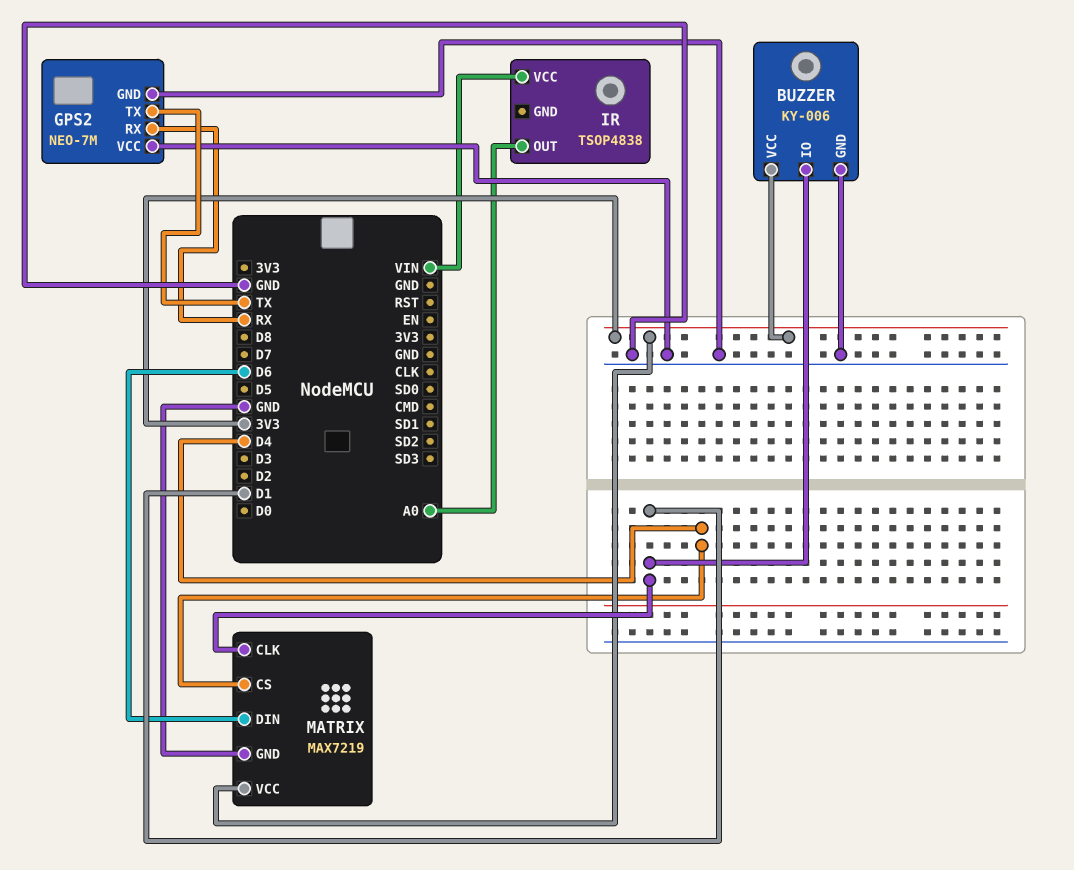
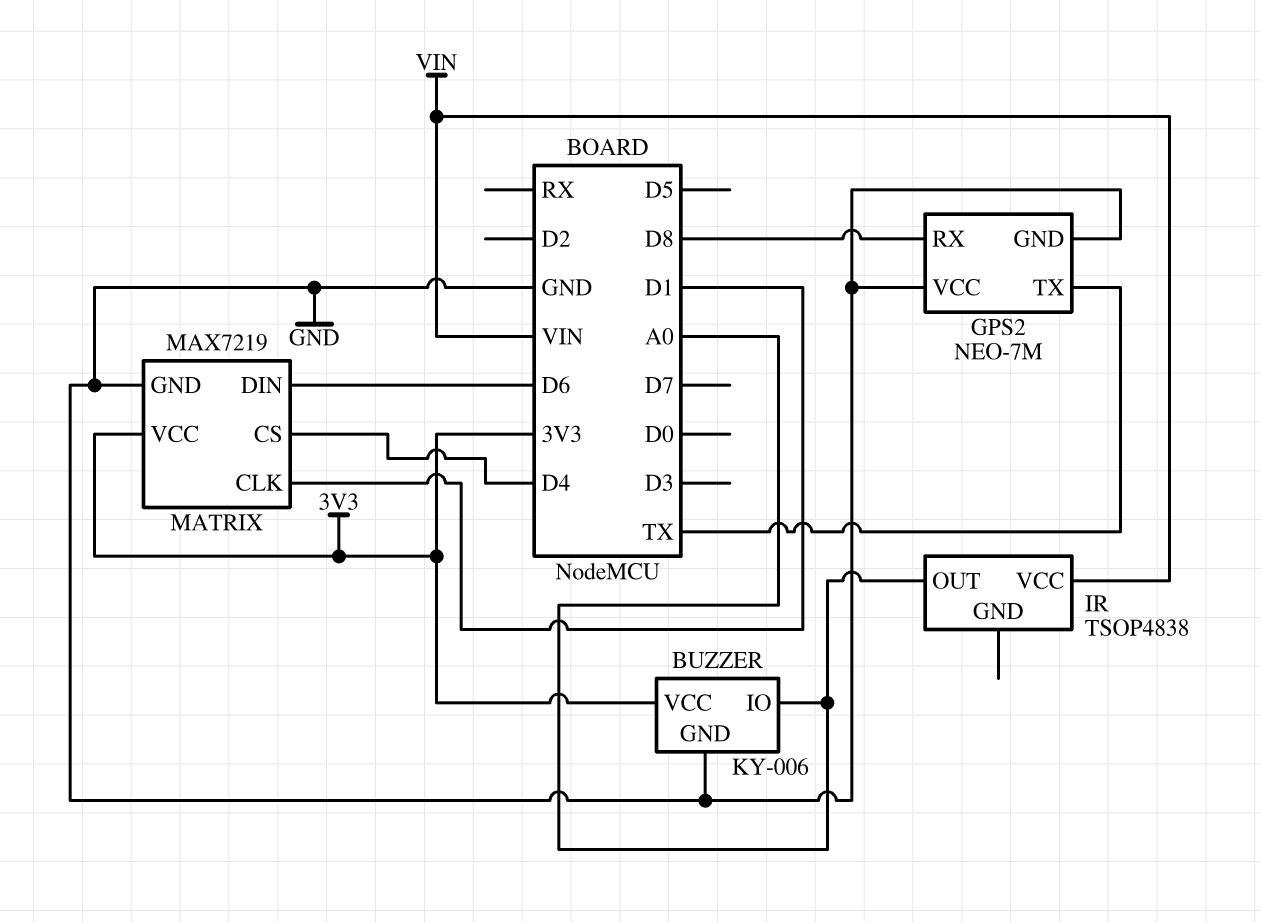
BUZZER pin IO: D1 -> A0
GPS2 pin RX: RX -> D8

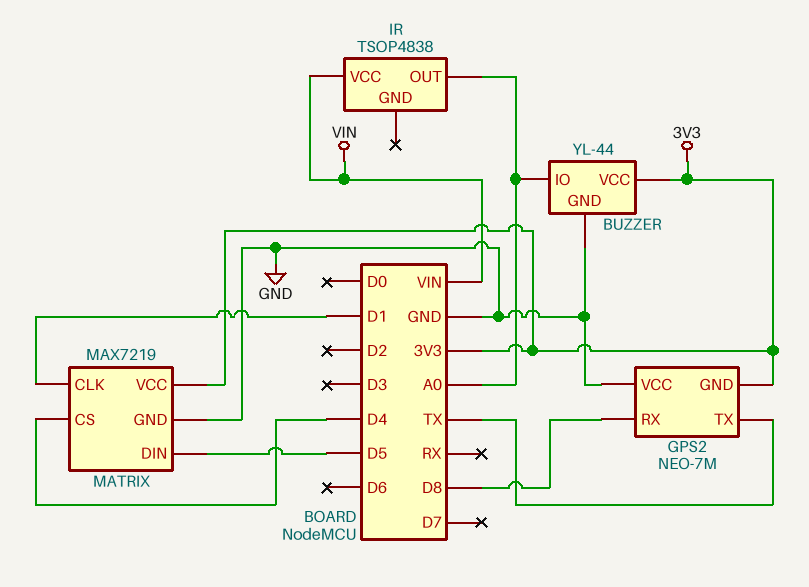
BUZZER: KY-006 -> YL-44
GPS2 pin GND: GND -> 3V3
MATRIX pin DIN: D6 -> D5

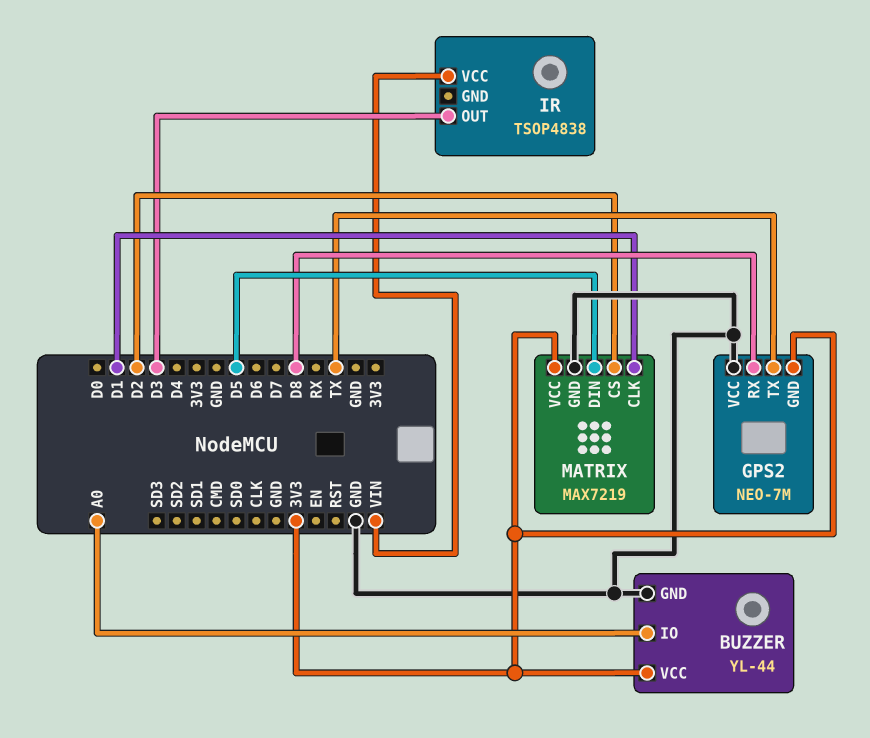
IR pin OUT: A0 -> D3
MATRIX pin CS: D4 -> D2

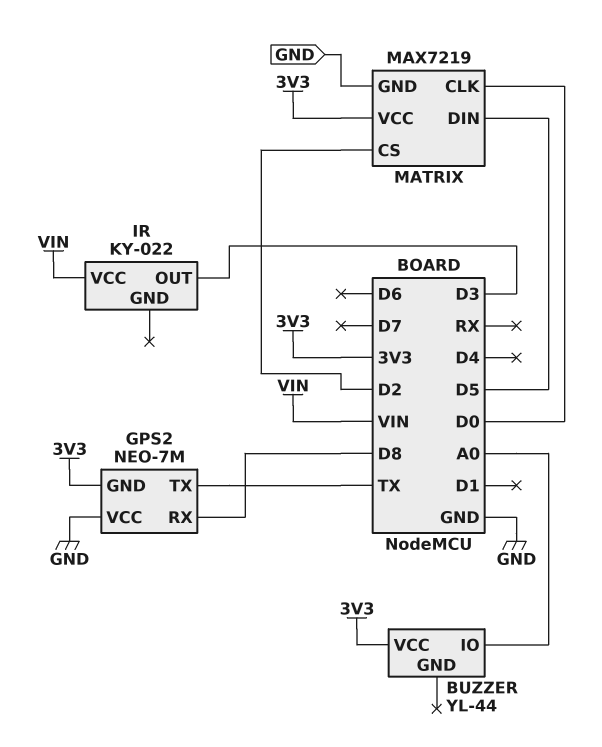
BUZZER pin GND: GND -> none
IR: TSOP4838 -> KY-022
MATRIX pin CLK: D1 -> D0

